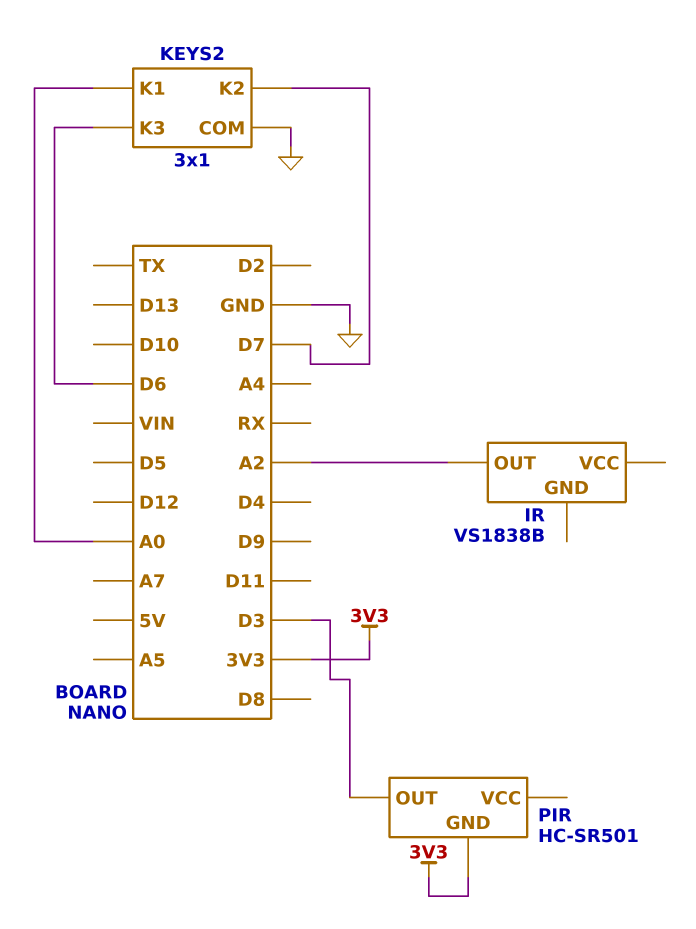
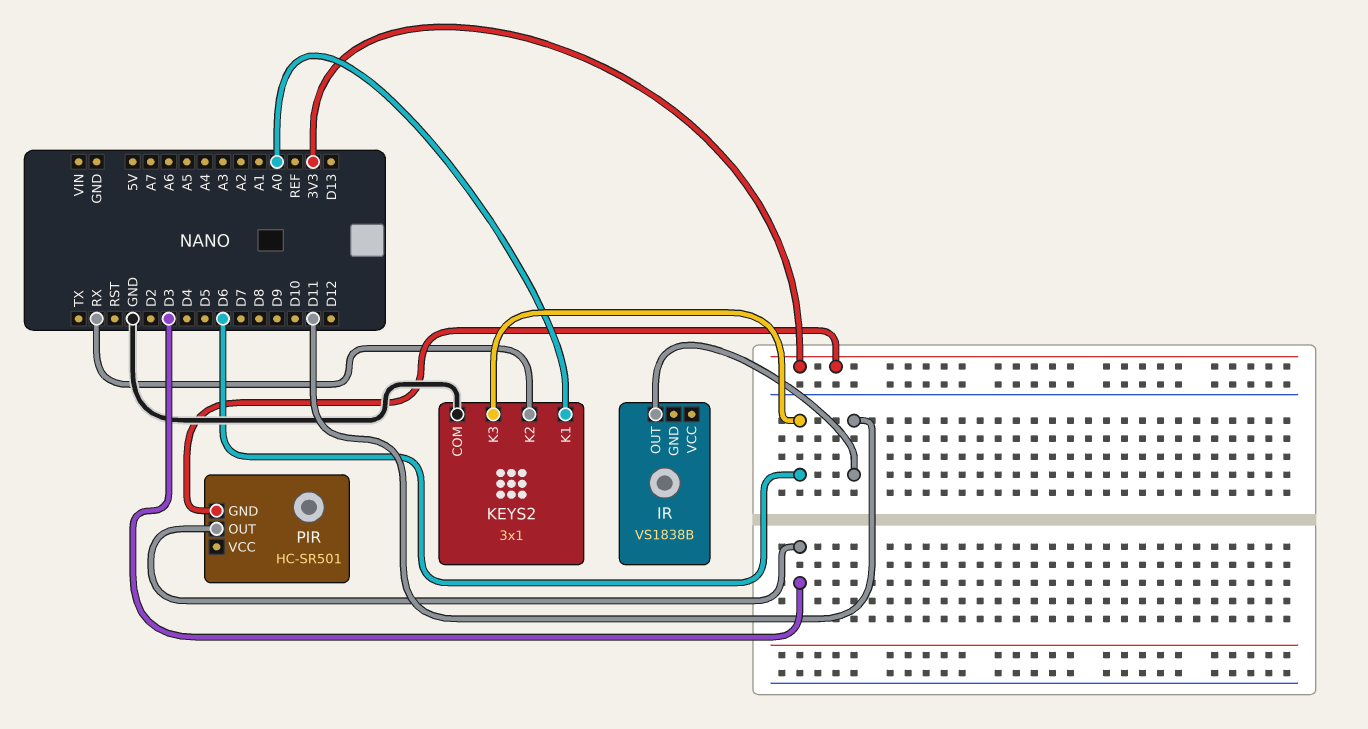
IR pin OUT: A2 -> D11
KEYS2 pin K2: D7 -> RX

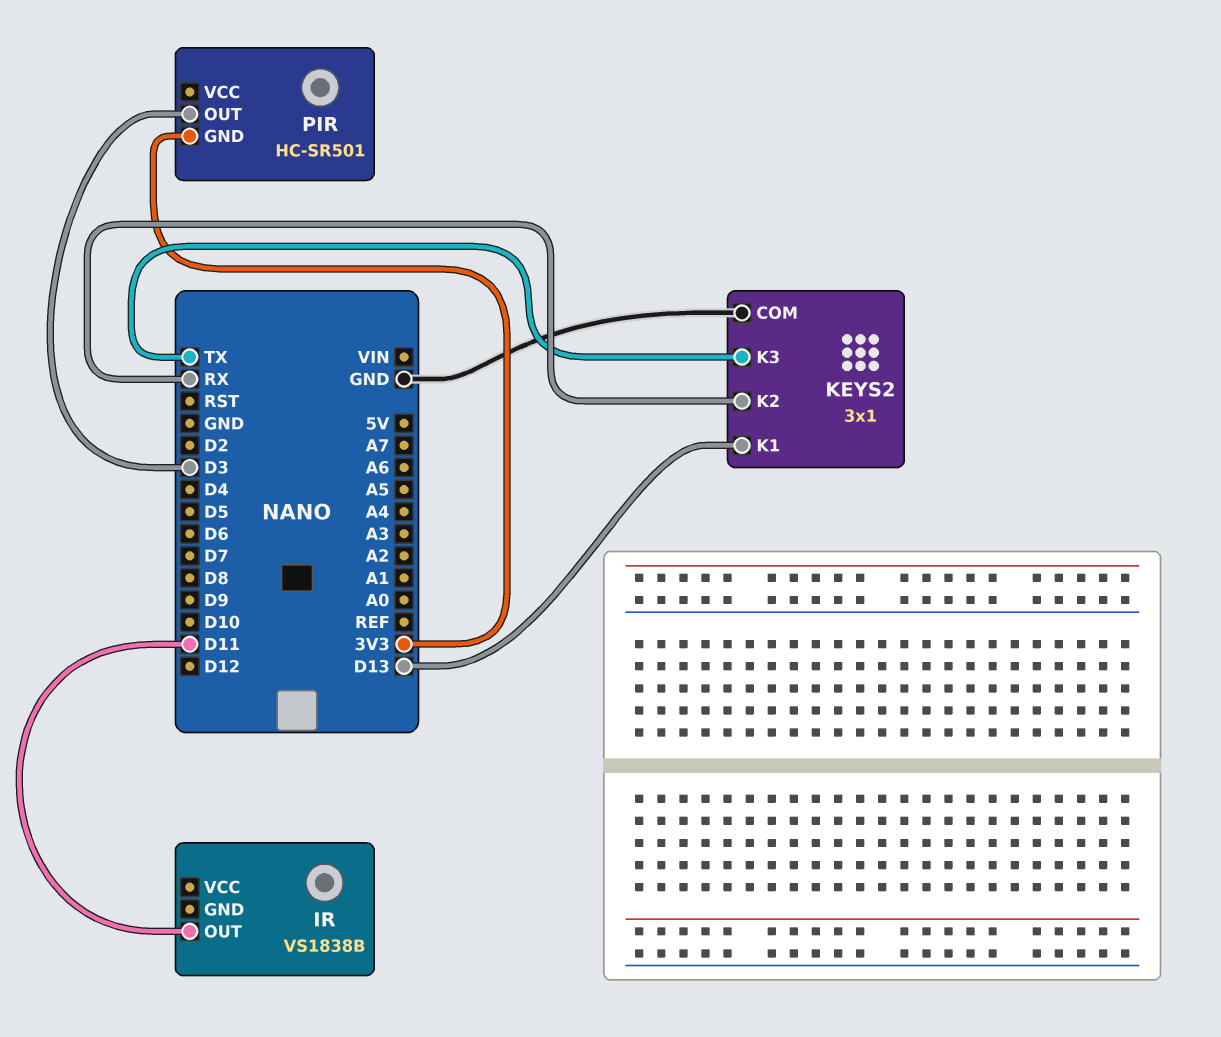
KEYS2 pin K1: A0 -> D13
KEYS2 pin K3: D6 -> TX

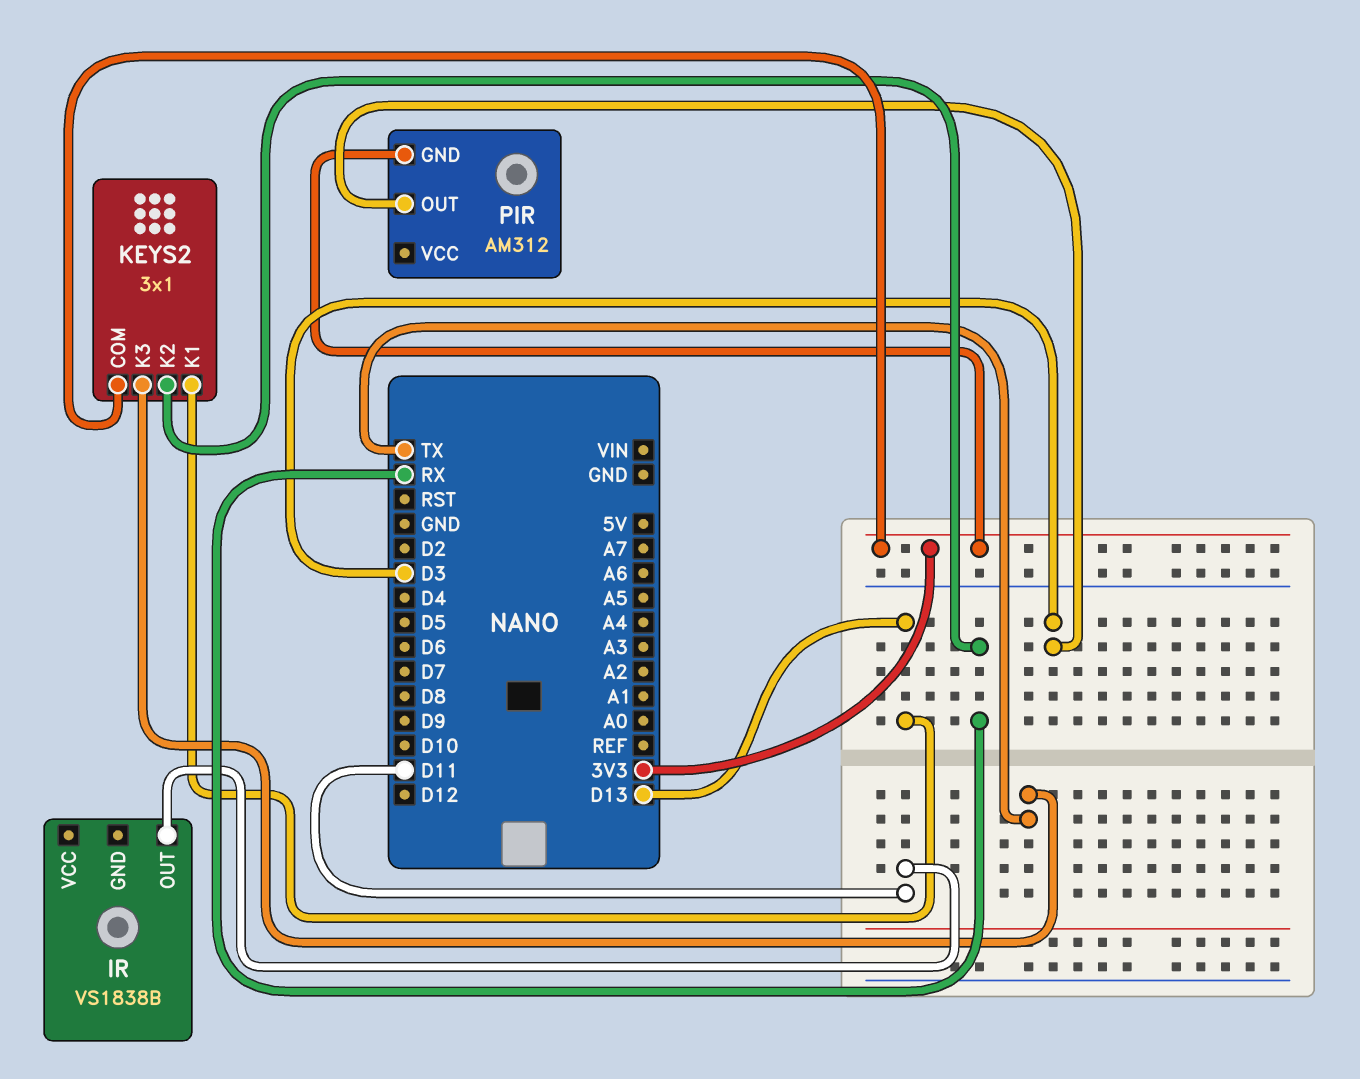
KEYS2 pin COM: GND -> 3V3
PIR: HC-SR501 -> AM312

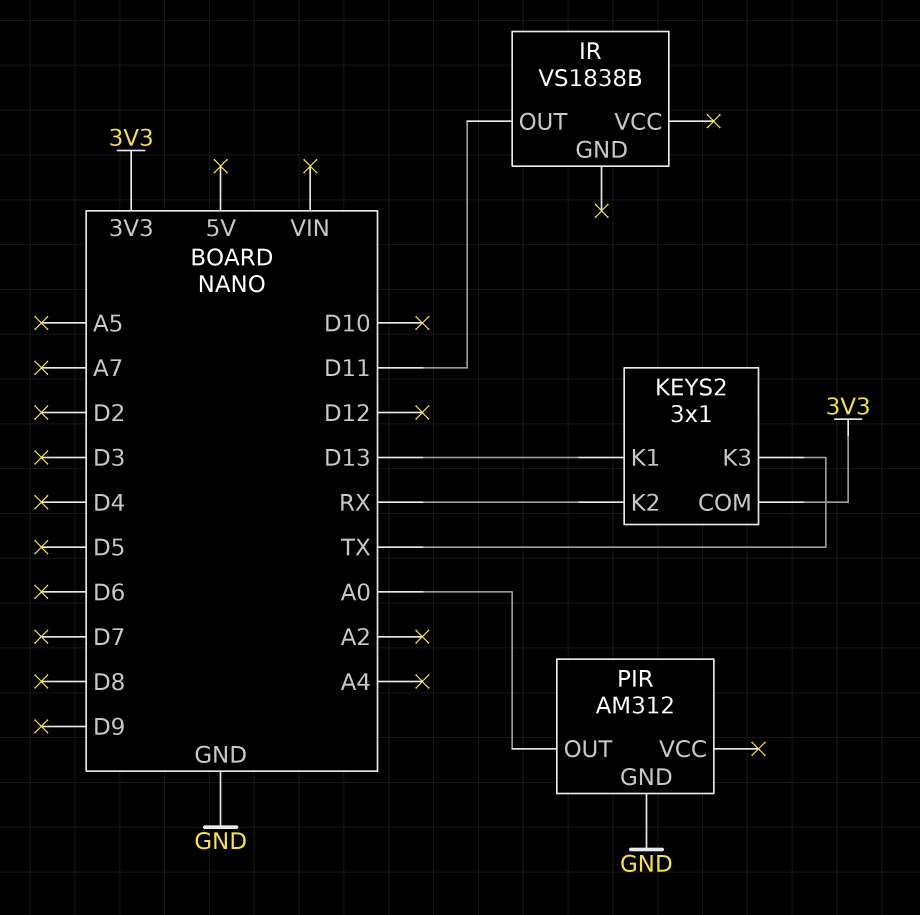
PIR pin GND: 3V3 -> GND
PIR pin OUT: D3 -> A0

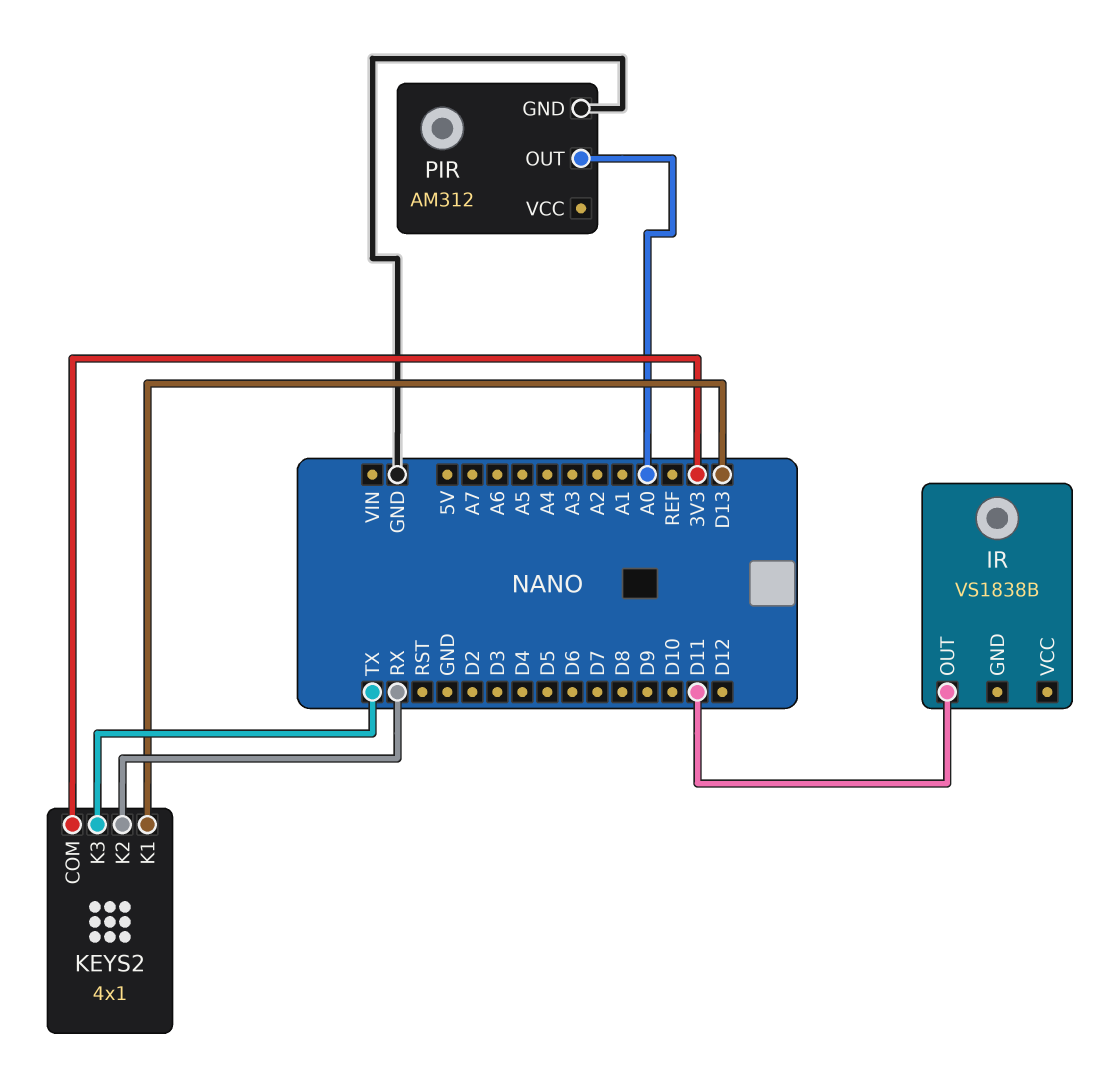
KEYS2: 3x1 -> 4x1

